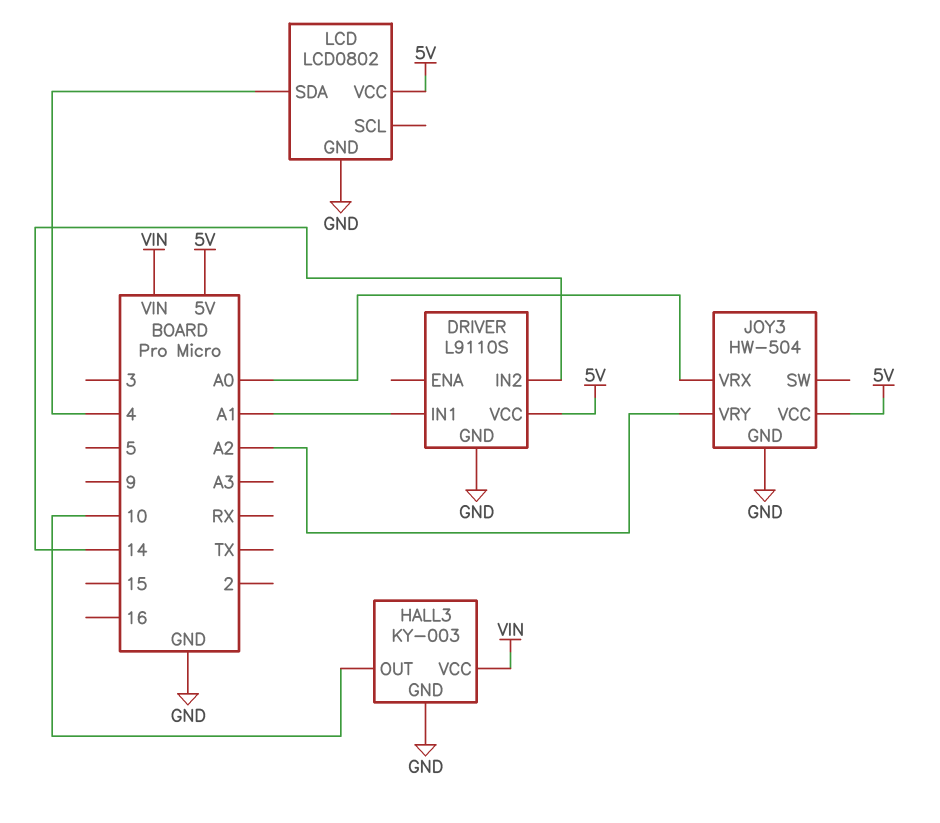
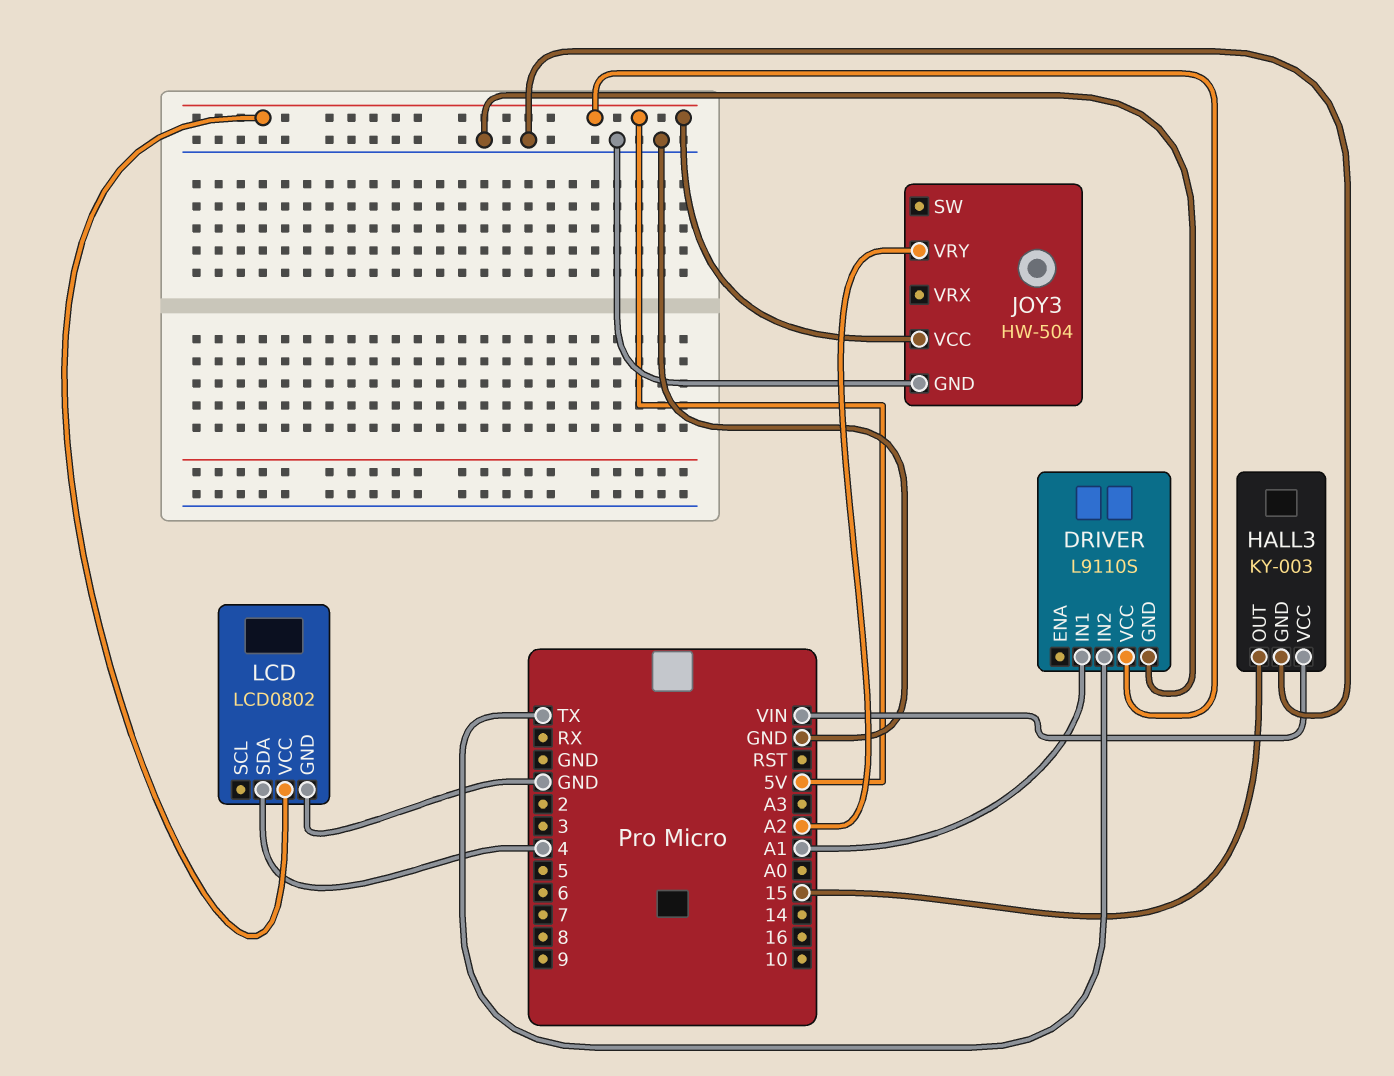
DRIVER pin IN2: 14 -> TX
HALL3 pin OUT: 10 -> 15
JOY3 pin VRX: A0 -> none

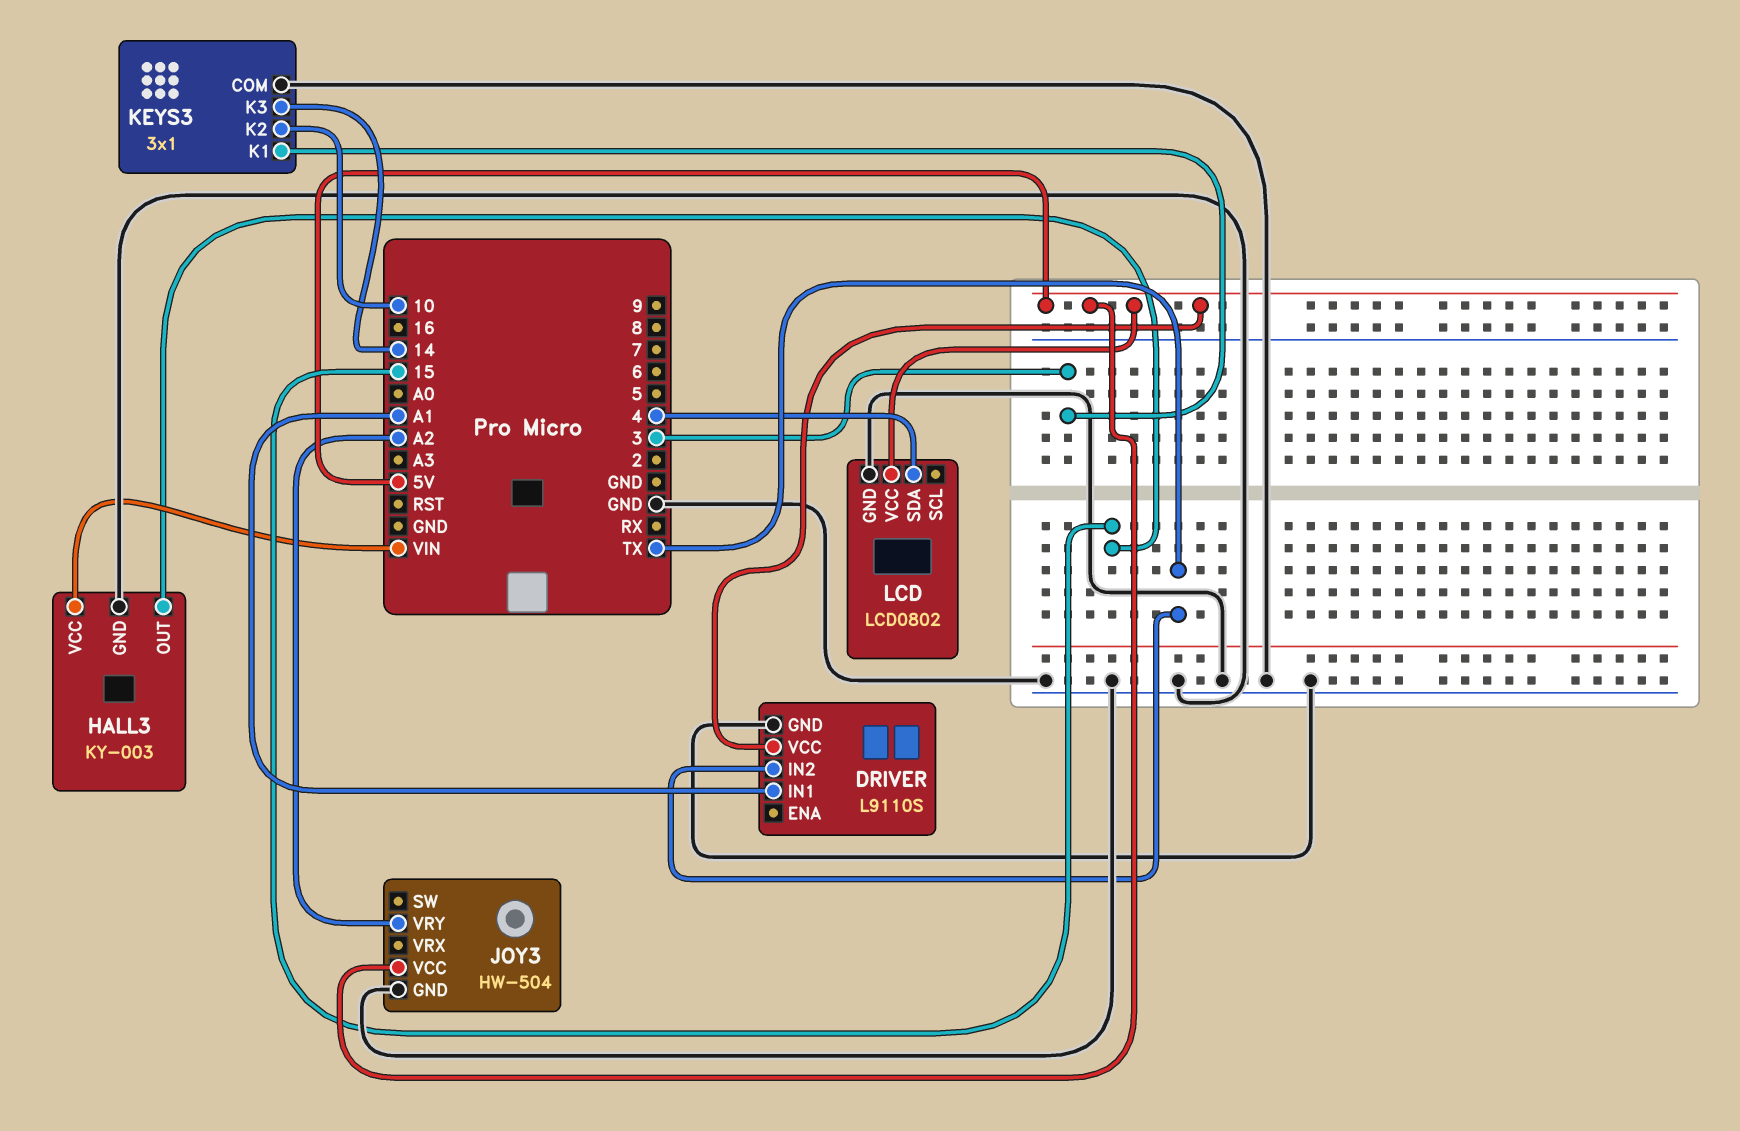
KEYS3: none -> 3x1
KEYS3 pin COM: none -> GND
KEYS3 pin K1: none -> 3
KEYS3 pin K2: none -> 10
KEYS3 pin K3: none -> 14

